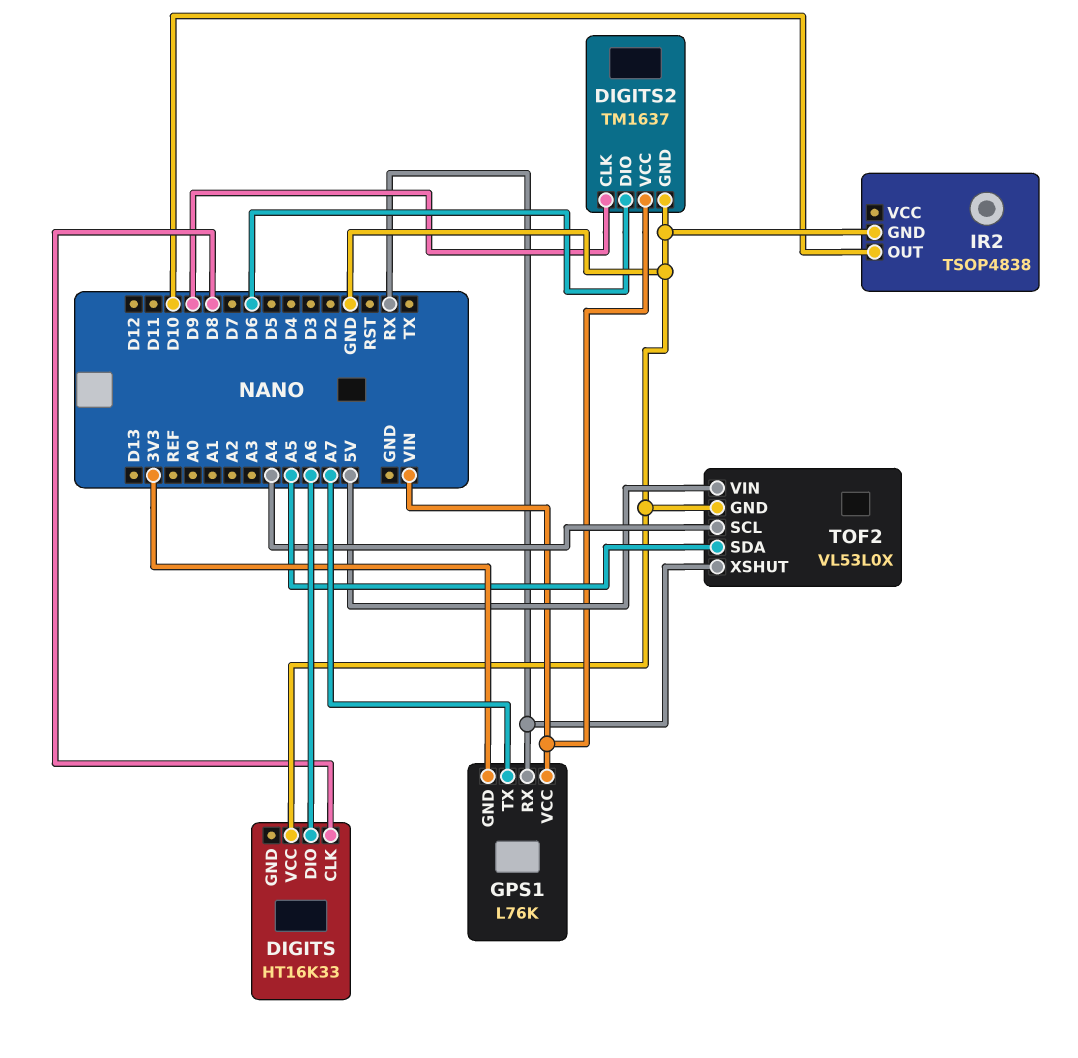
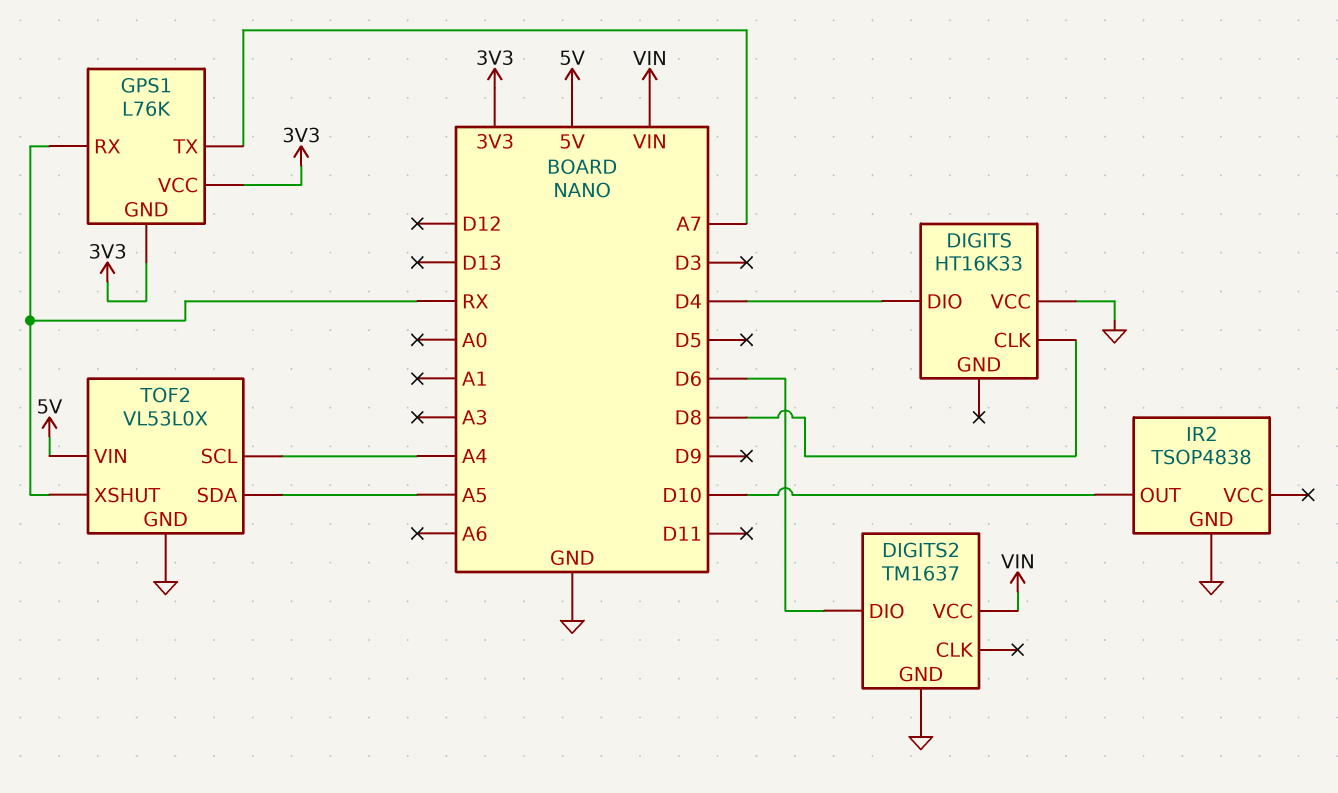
DIGITS pin DIO: A6 -> D4
DIGITS2 pin CLK: D9 -> none
GPS1 pin VCC: VIN -> 3V3

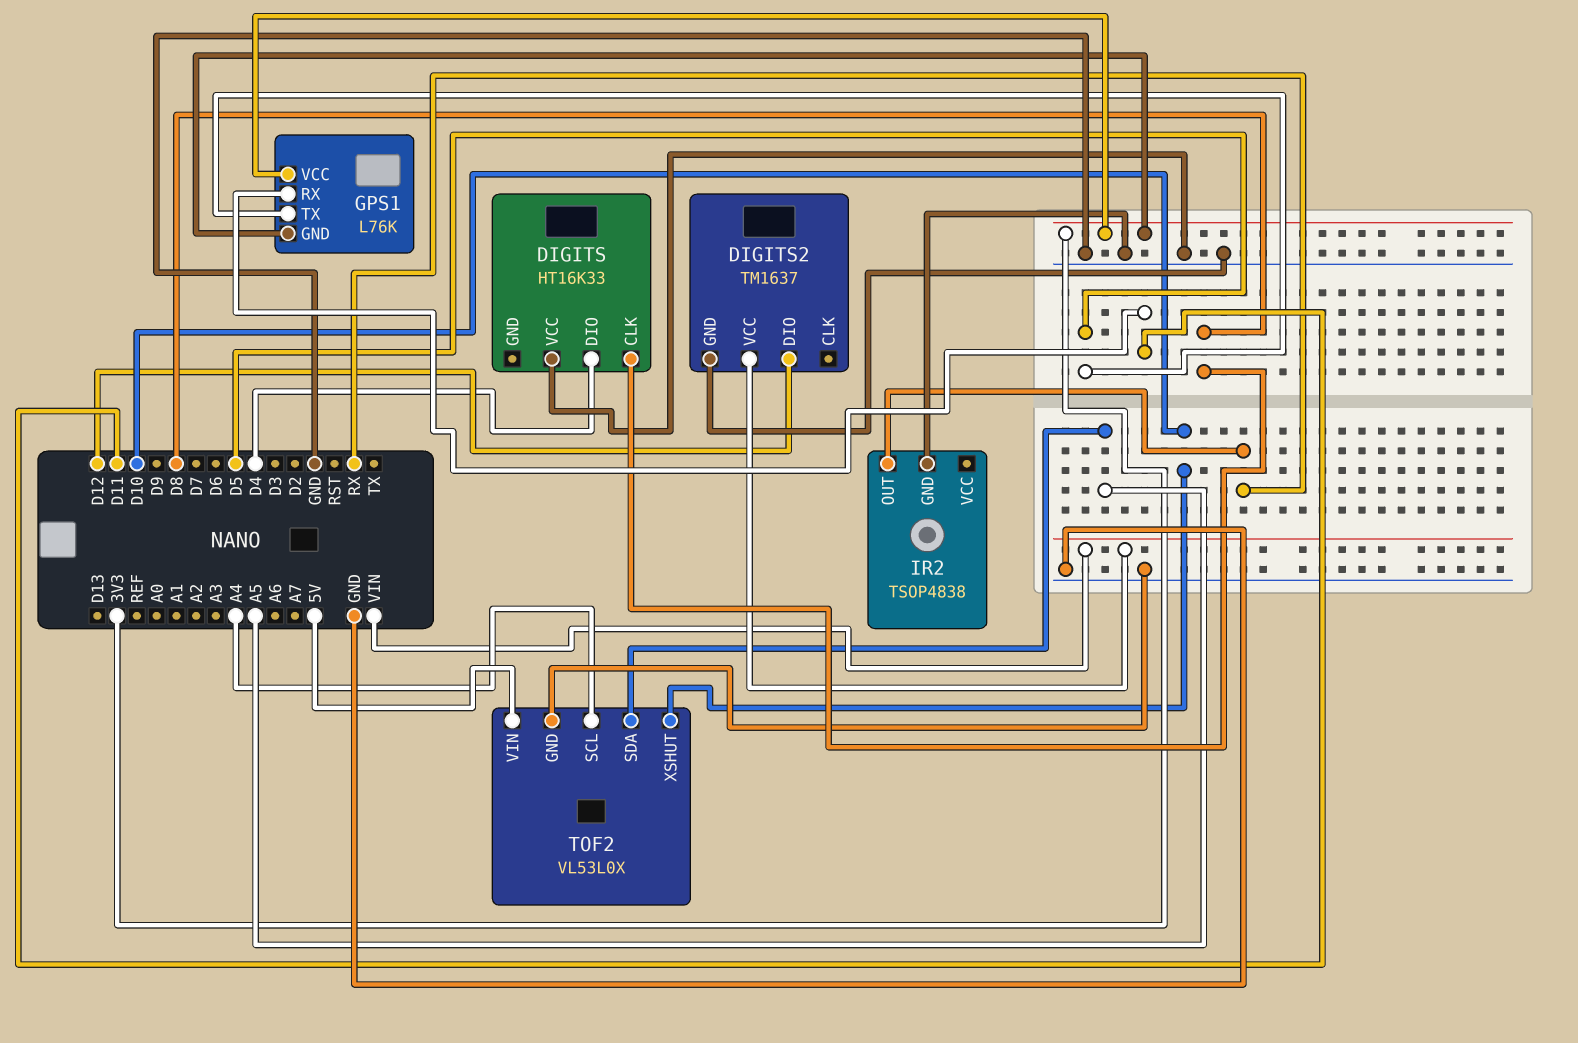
DIGITS2 pin DIO: D6 -> D12
GPS1 pin RX: RX -> D11
GPS1 pin TX: A7 -> D5
IR2 pin OUT: D10 -> RX
TOF2 pin XSHUT: RX -> D10

